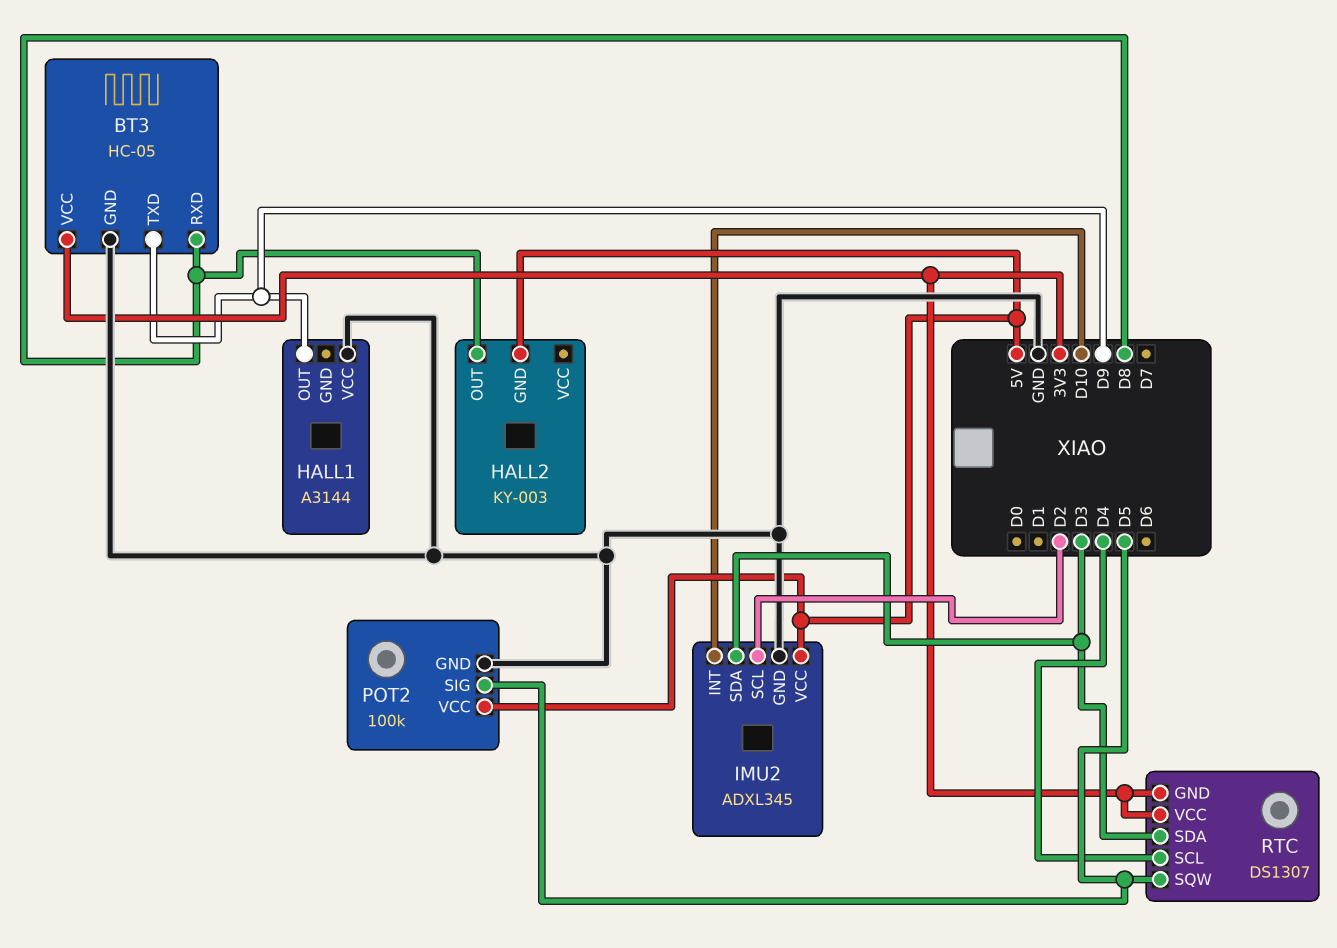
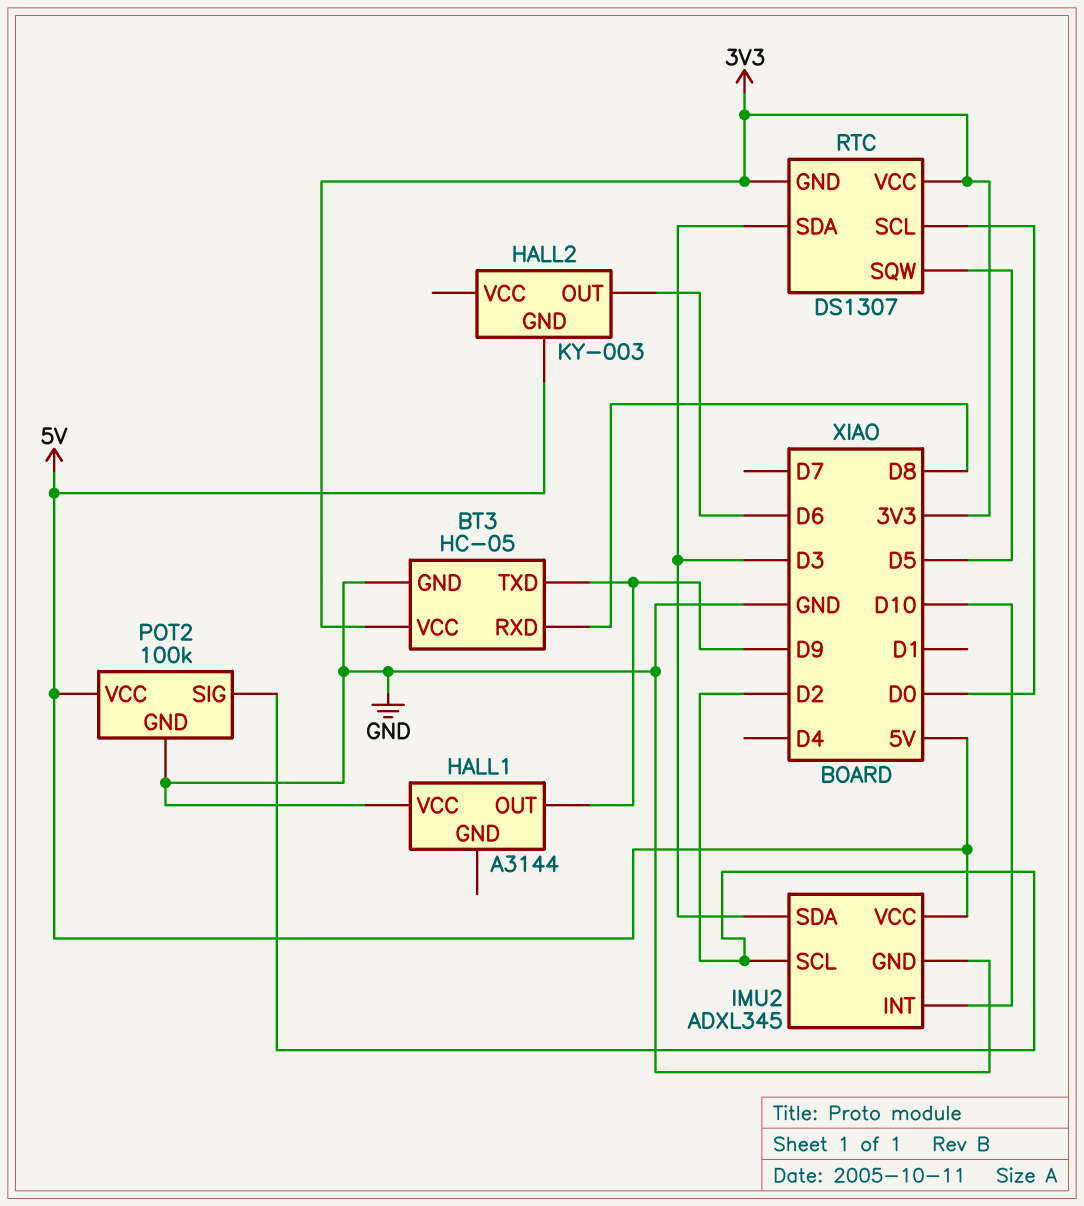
HALL2 pin OUT: D8 -> D6
POT2 pin SIG: D5 -> D2
RTC pin SCL: D4 -> D0

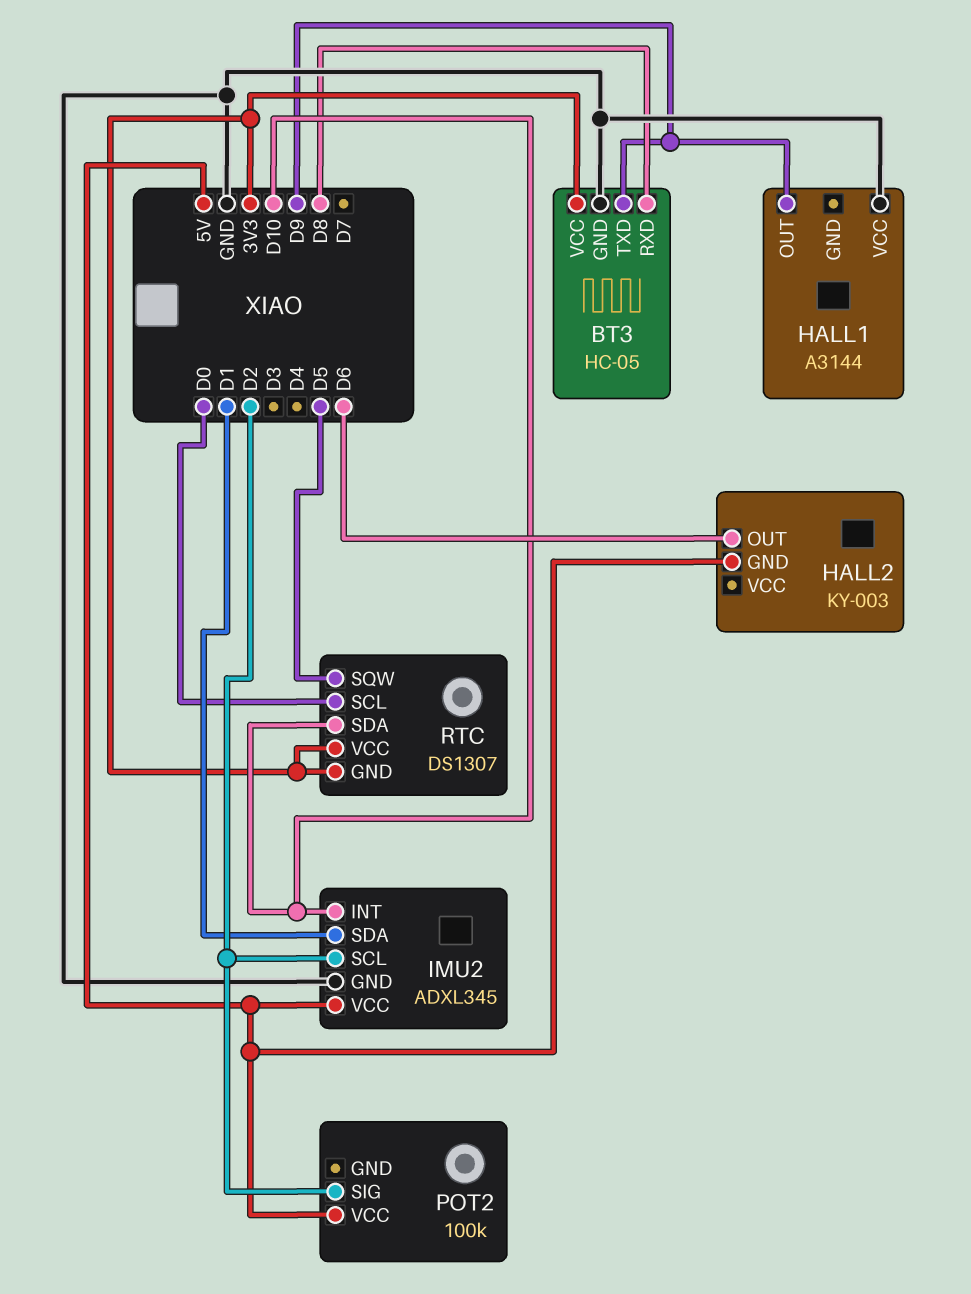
IMU2 pin SDA: D3 -> D1
POT2 pin GND: GND -> none
RTC pin SDA: D3 -> D10

